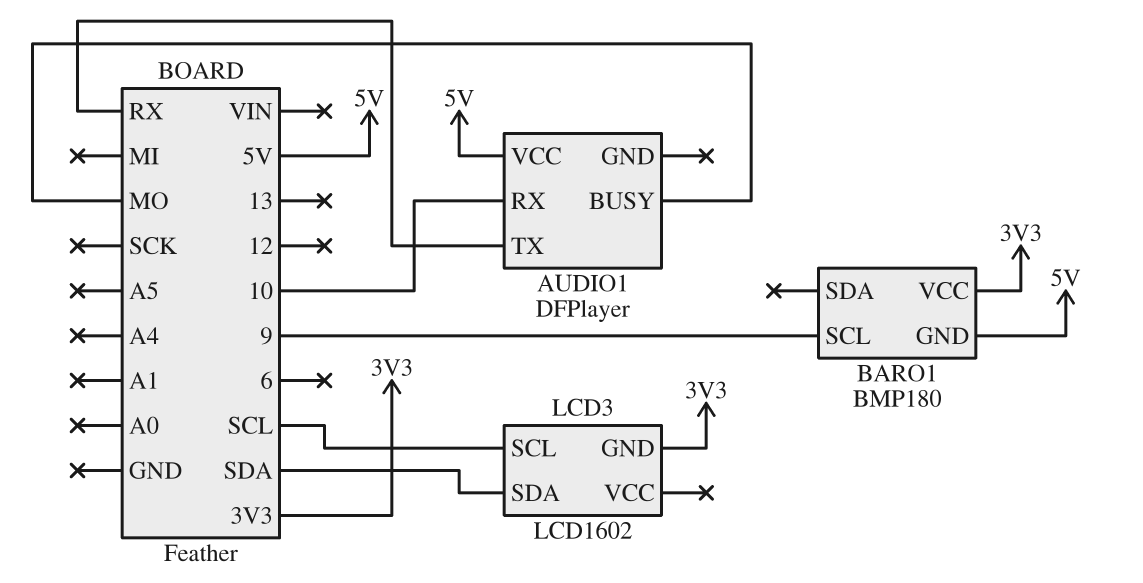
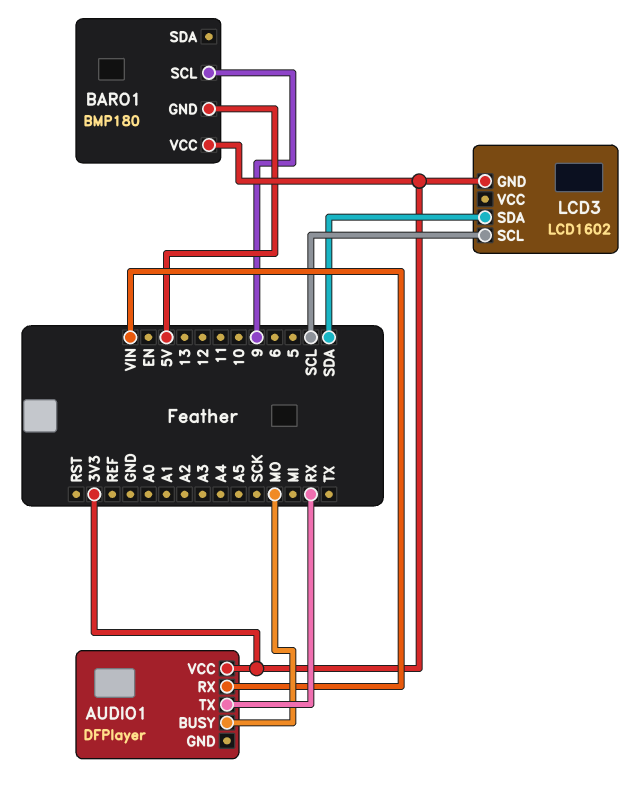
AUDIO1 pin RX: 10 -> VIN
AUDIO1 pin VCC: 5V -> 3V3

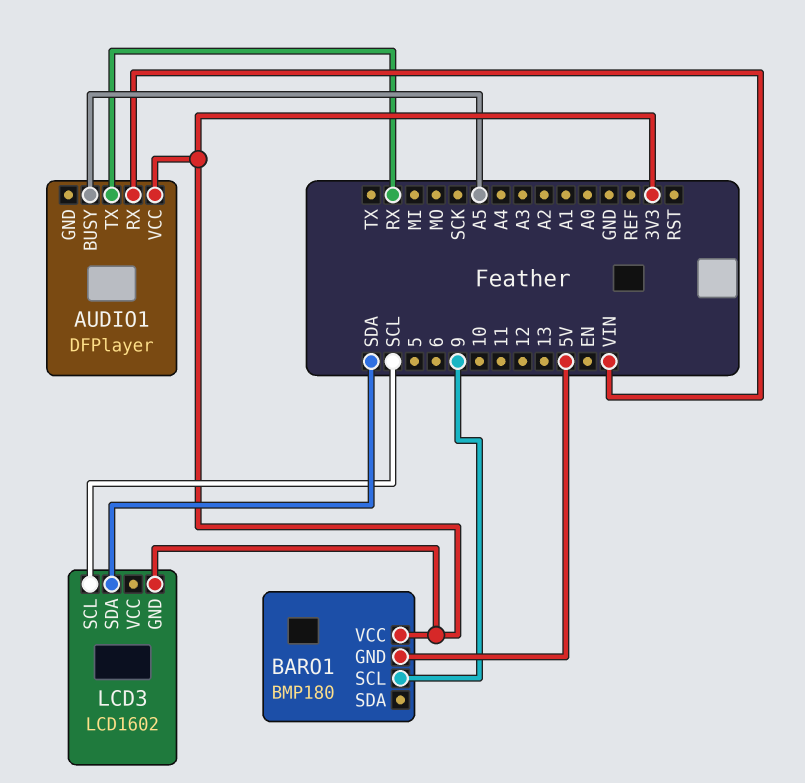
AUDIO1 pin BUSY: MO -> A5

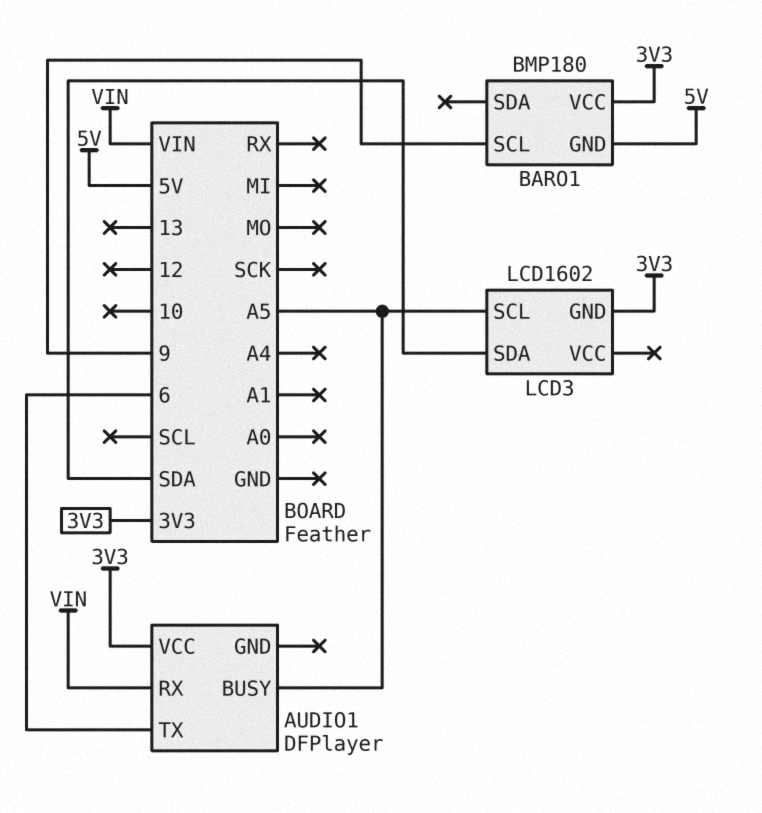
AUDIO1 pin TX: RX -> 6
LCD3 pin SCL: SCL -> A5

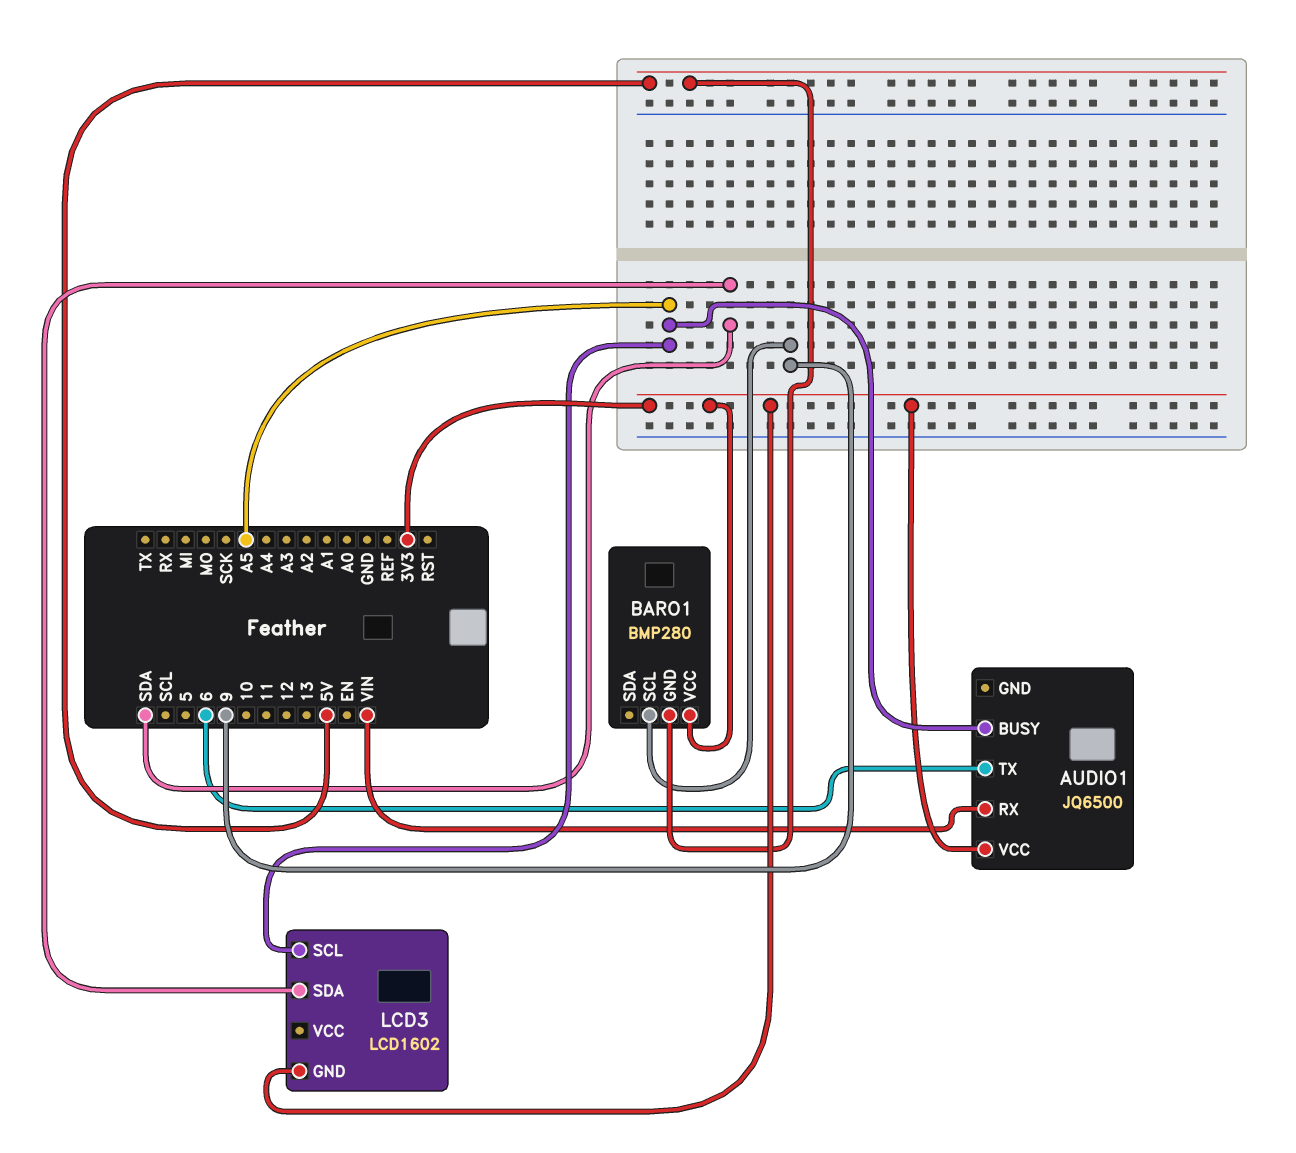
AUDIO1: DFPlayer -> JQ6500
BARO1: BMP180 -> BMP280

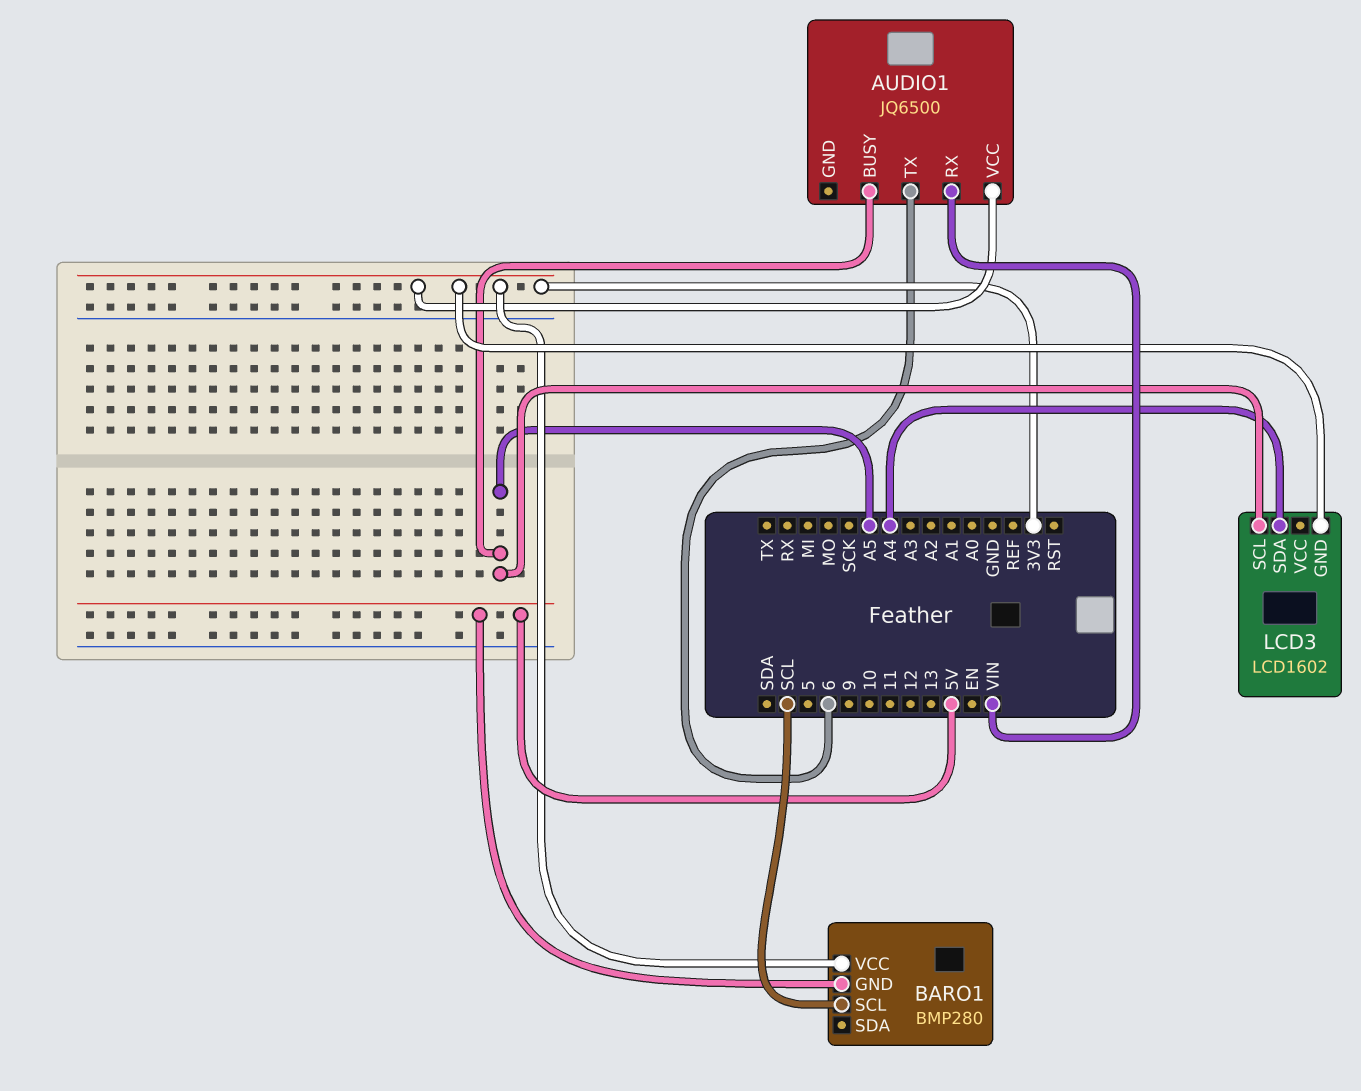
BARO1 pin SCL: 9 -> SCL
LCD3 pin SDA: SDA -> A4

